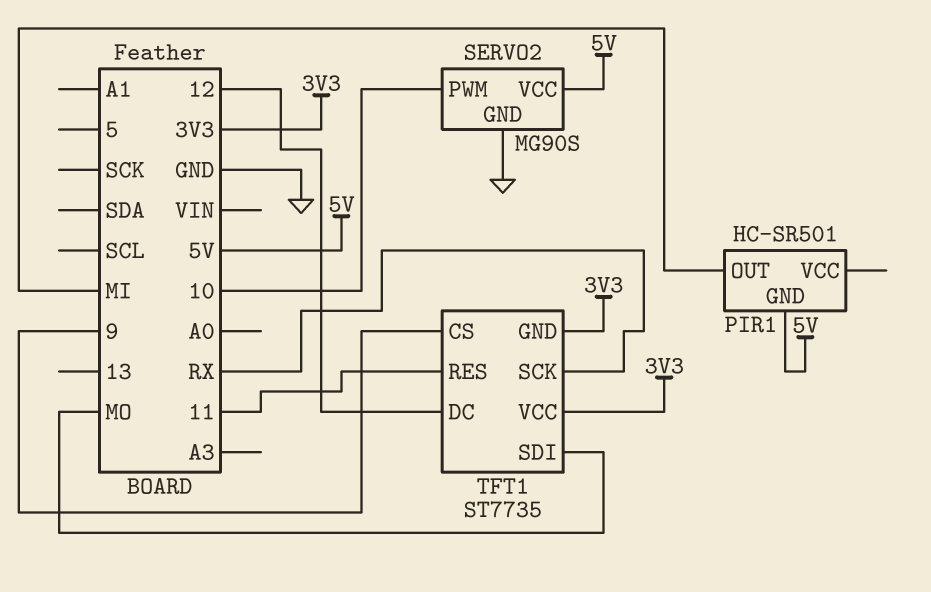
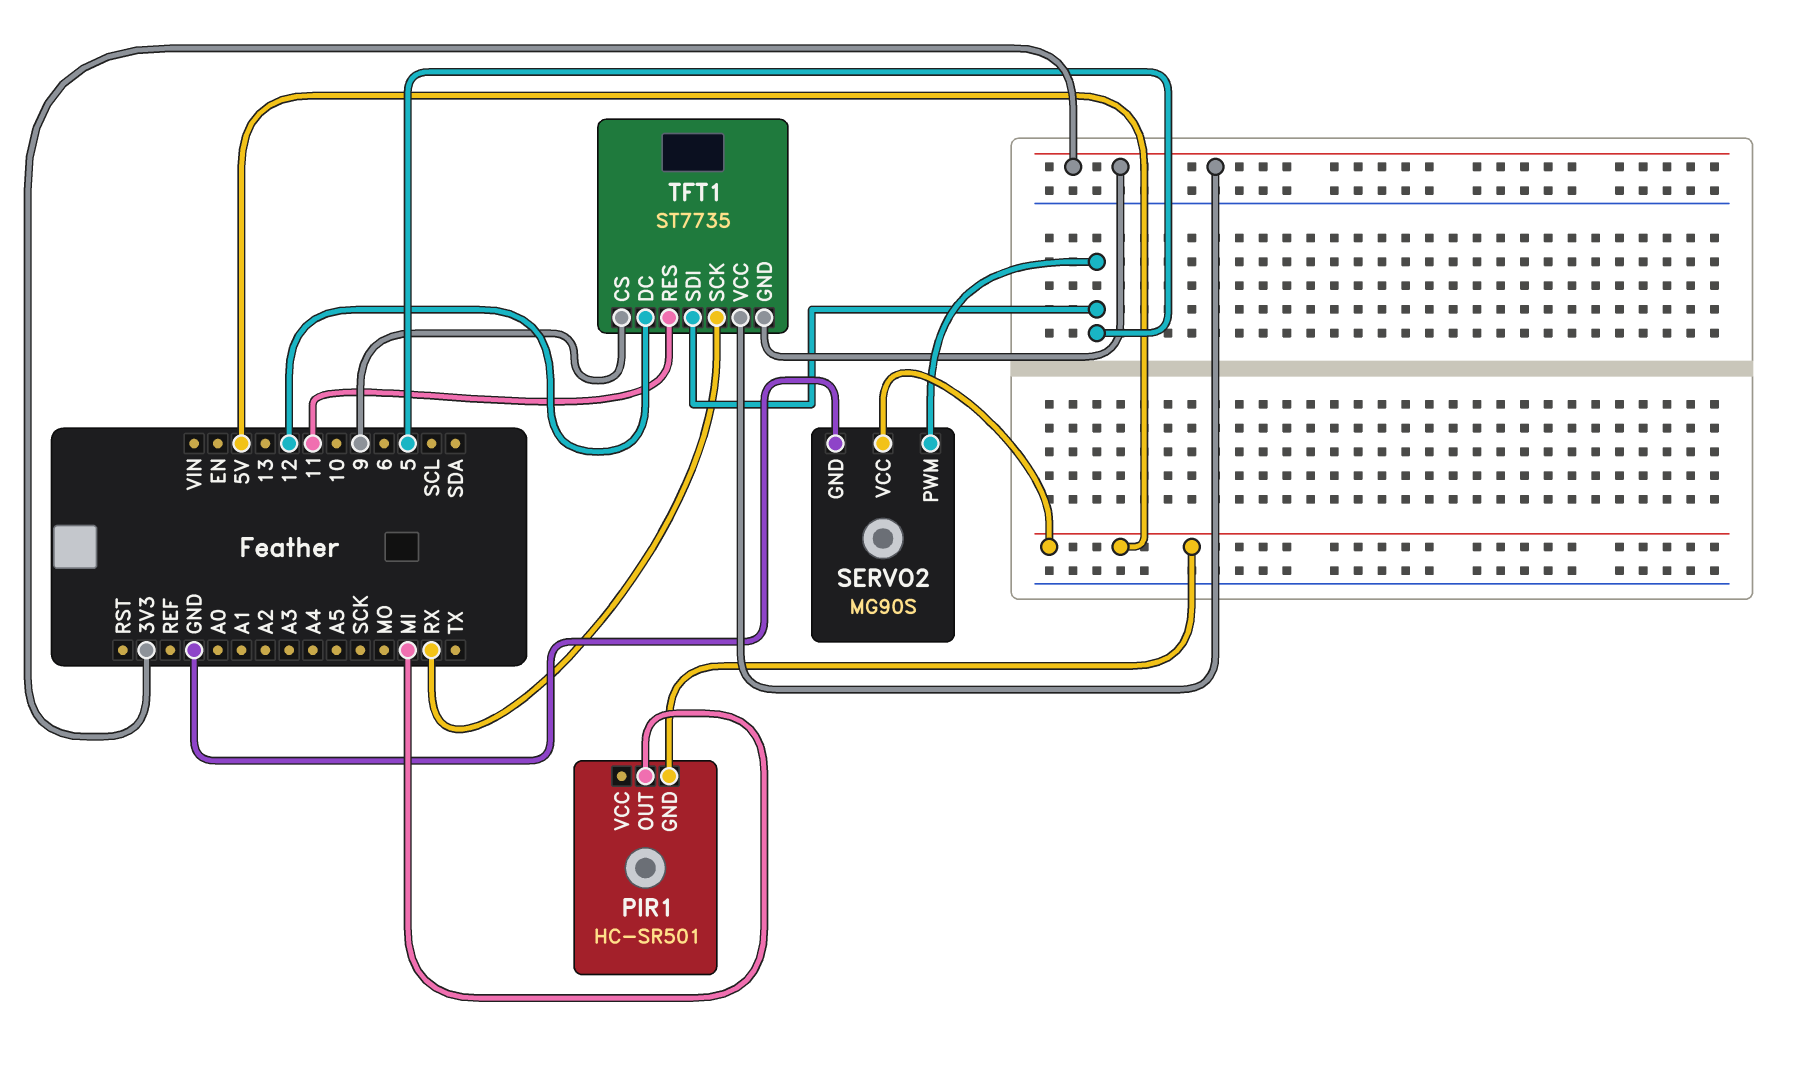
SERVO2 pin PWM: 10 -> 5
TFT1 pin SDI: MO -> 5

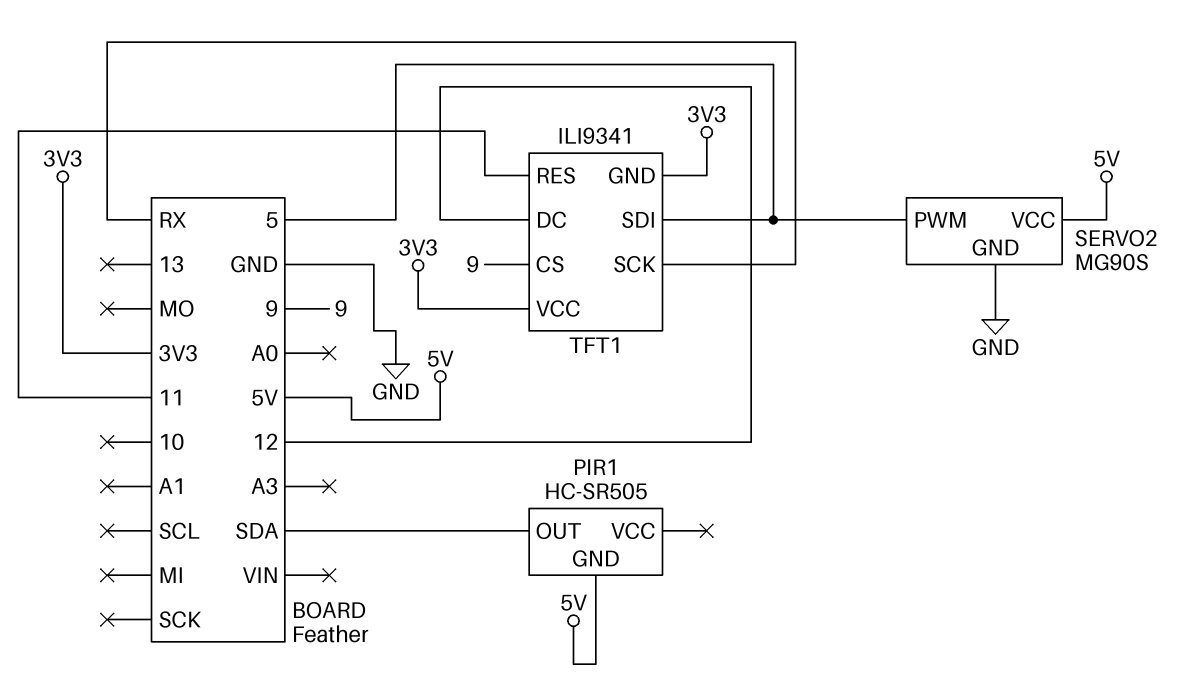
PIR1: HC-SR501 -> HC-SR505
PIR1 pin OUT: MI -> SDA
TFT1: ST7735 -> ILI9341

